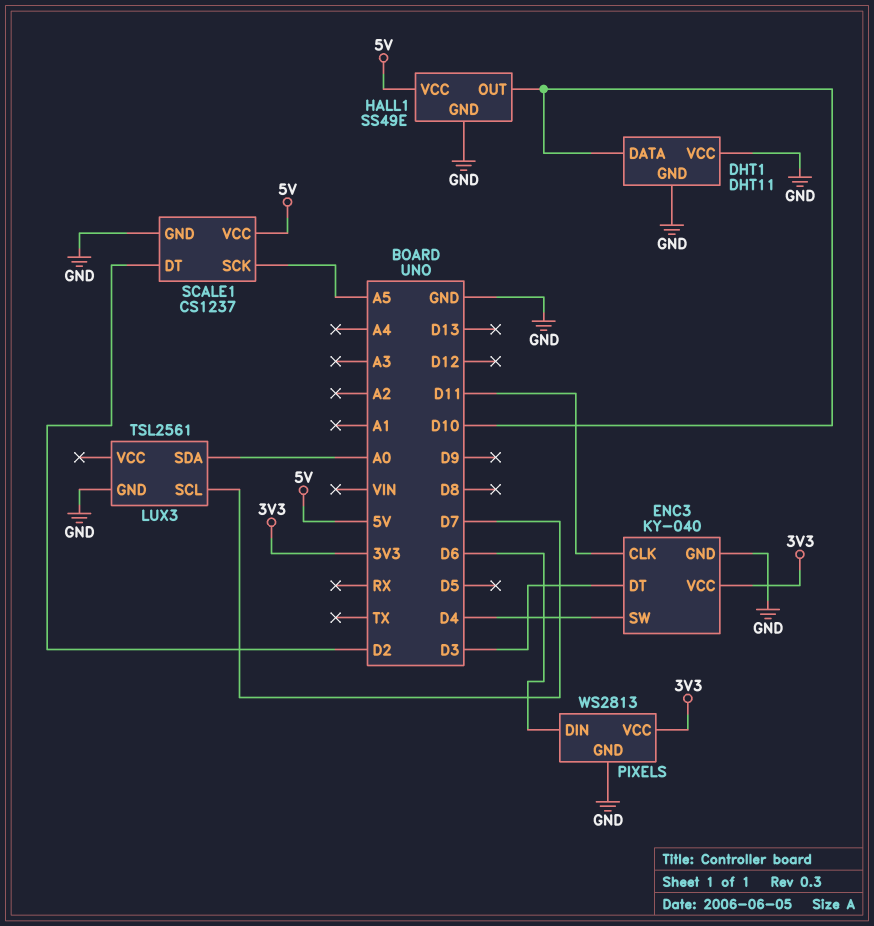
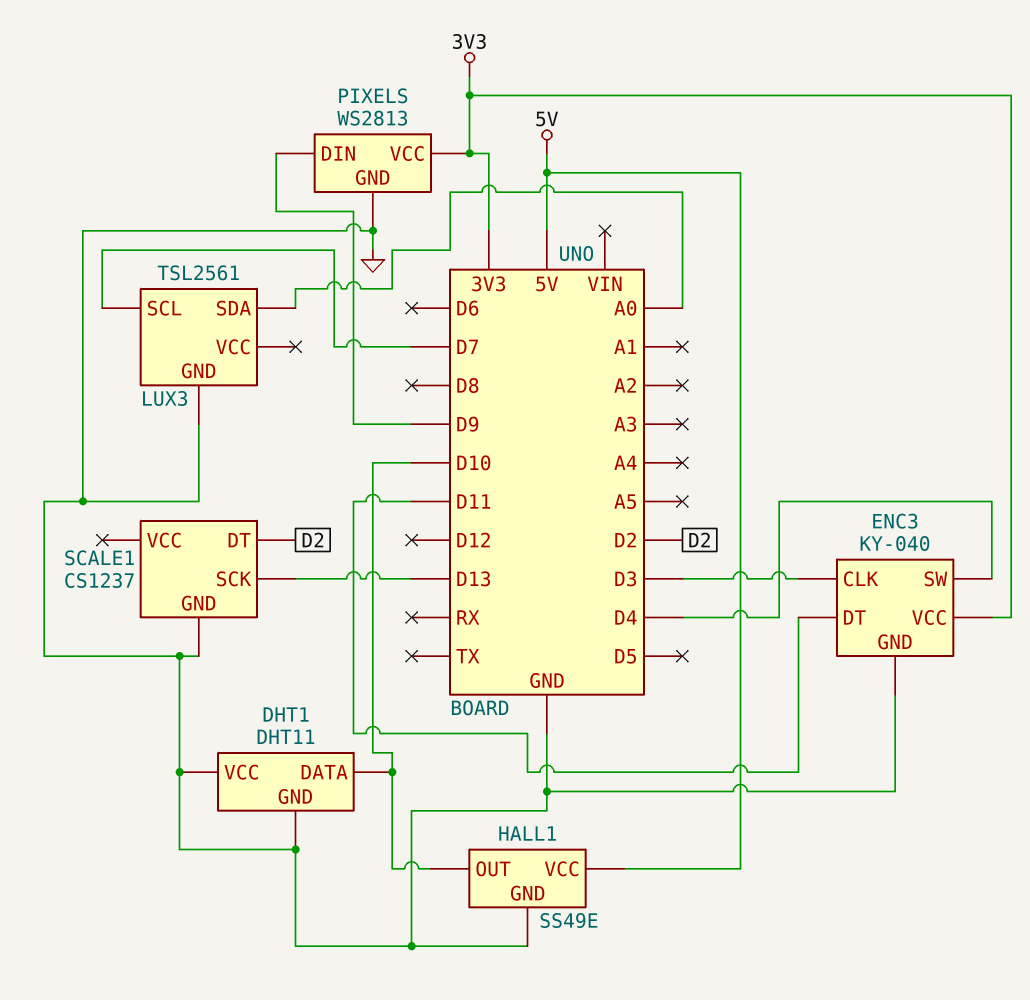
ENC3 pin CLK: D11 -> D3
ENC3 pin DT: D3 -> D11
PIXELS pin DIN: D6 -> D9
SCALE1 pin SCK: A5 -> D13
SCALE1 pin VCC: 5V -> none

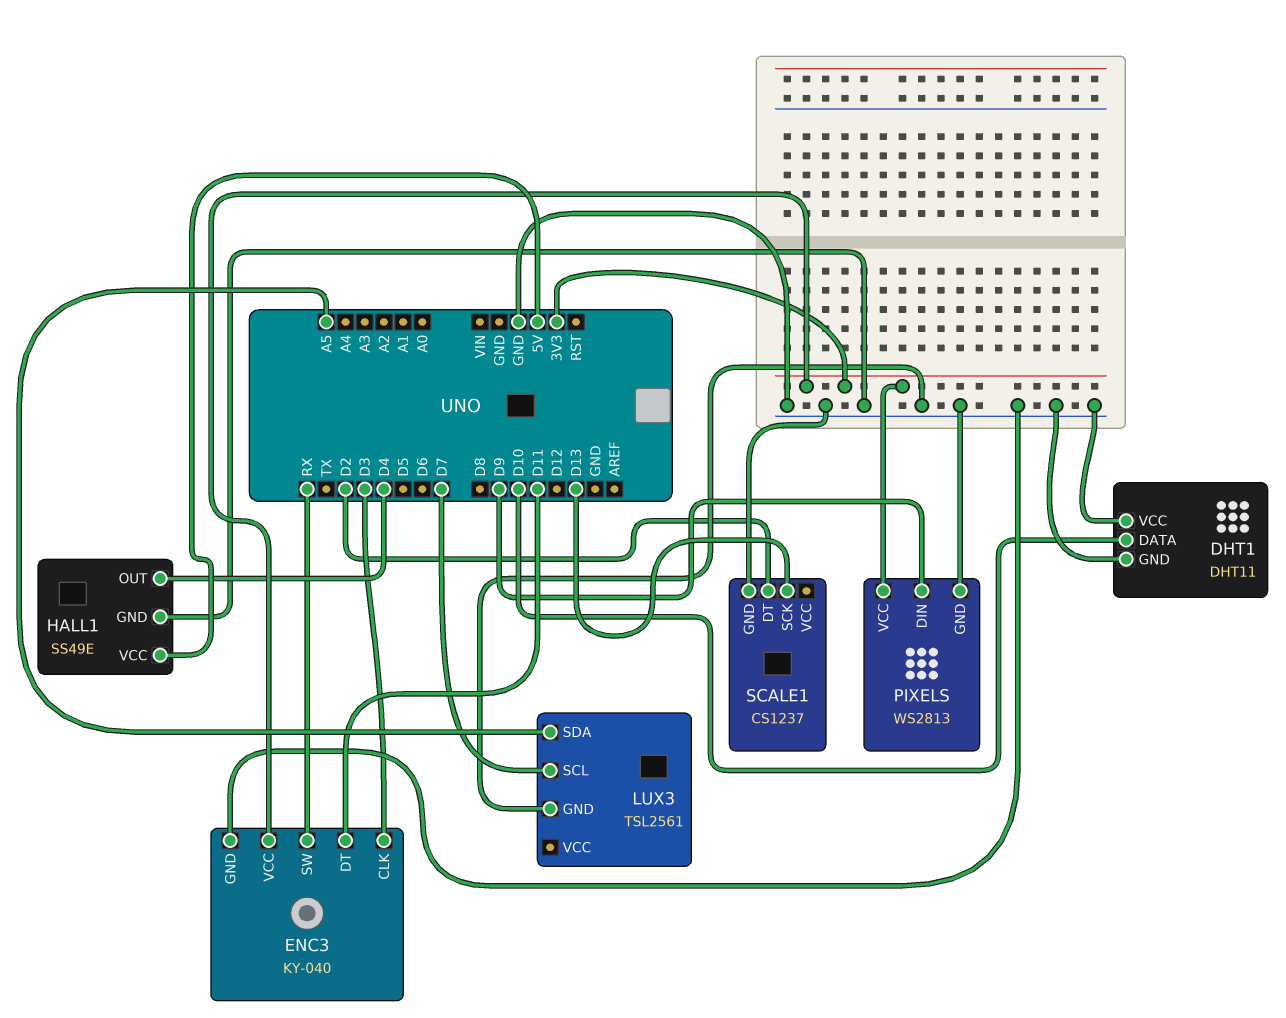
ENC3 pin SW: D4 -> RX
HALL1 pin OUT: D10 -> D4
LUX3 pin SDA: A0 -> A5

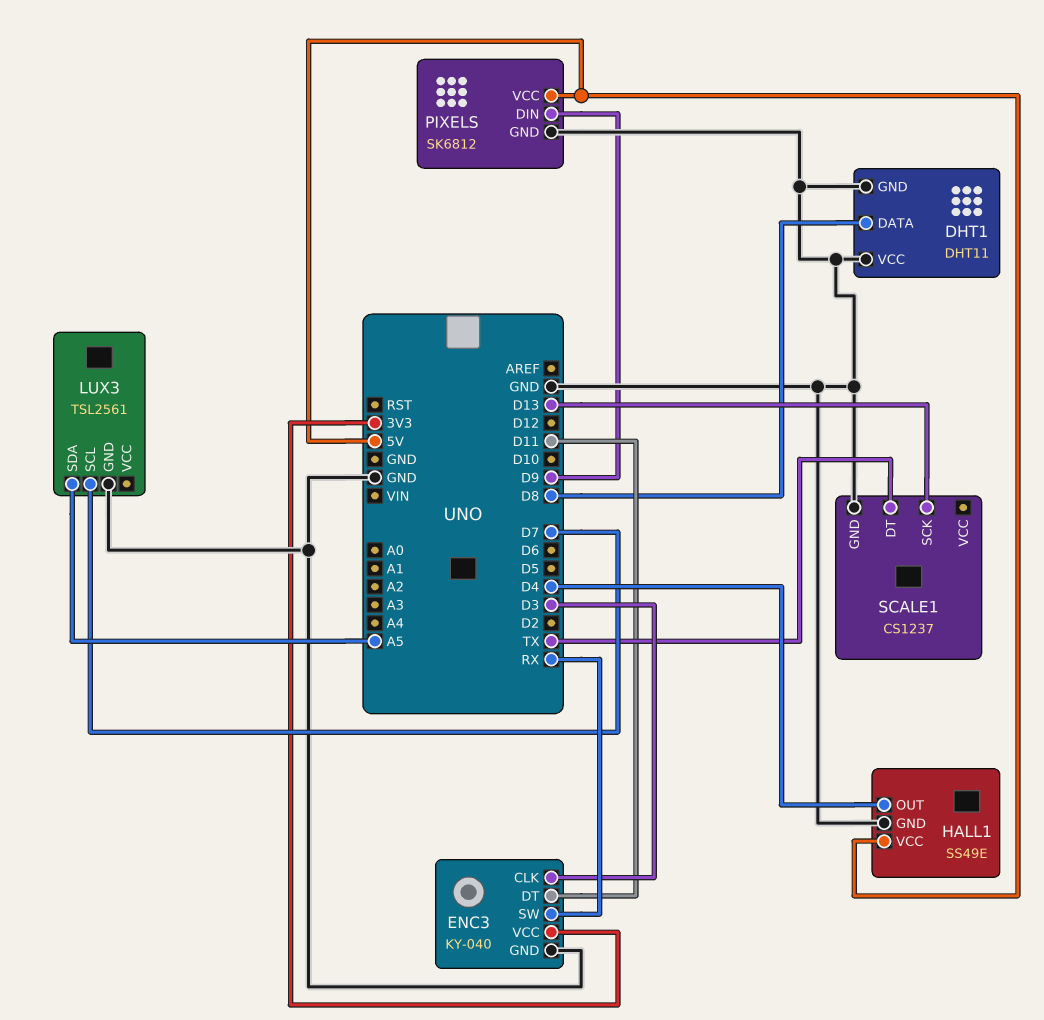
DHT1 pin DATA: D10 -> D8
PIXELS: WS2813 -> SK6812
PIXELS pin VCC: 3V3 -> 5V
SCALE1 pin DT: D2 -> TX

